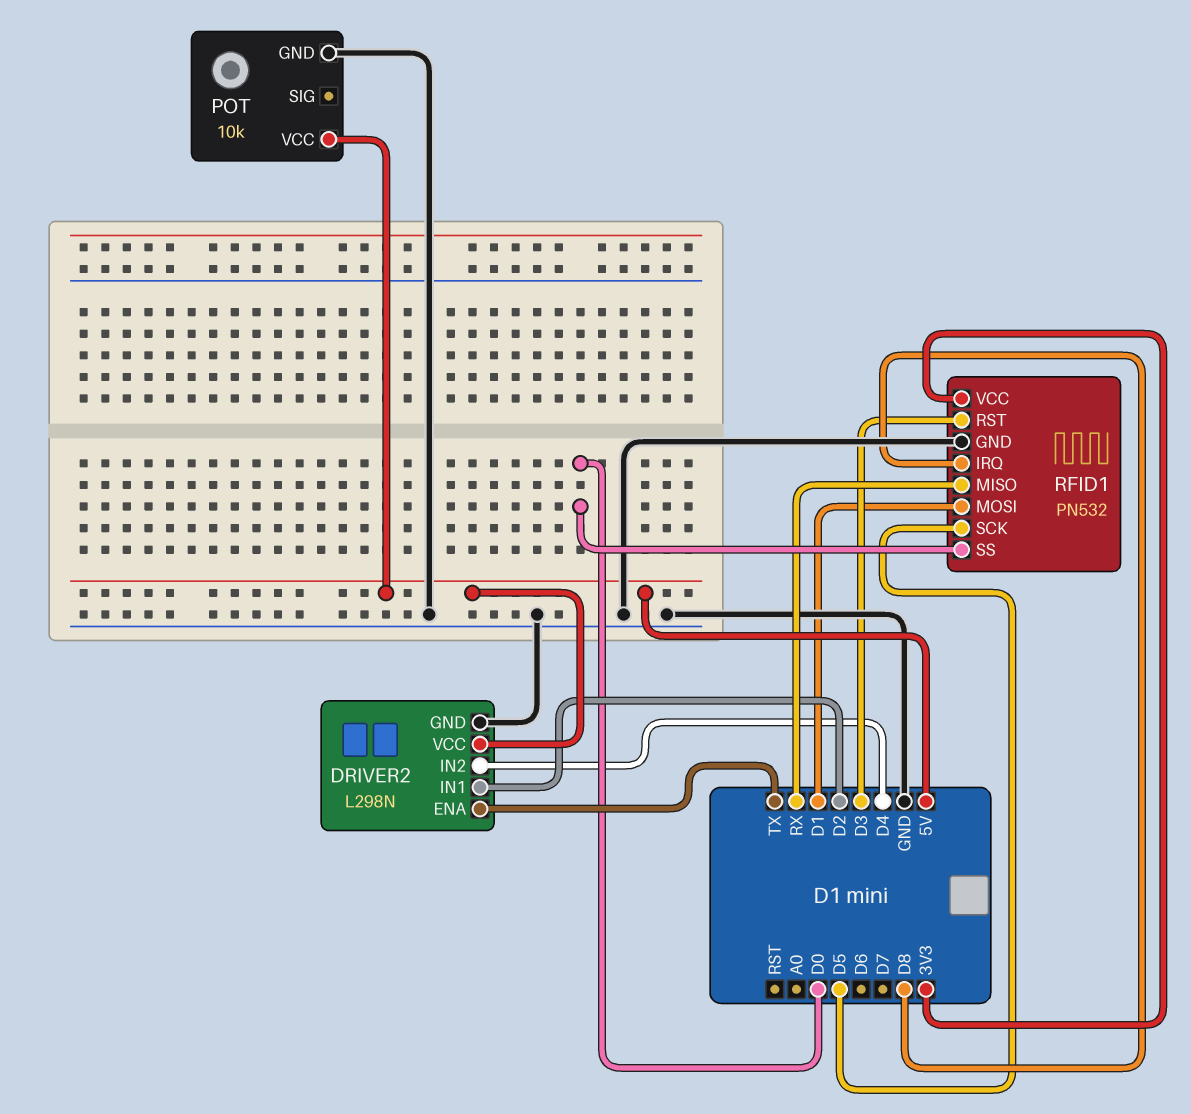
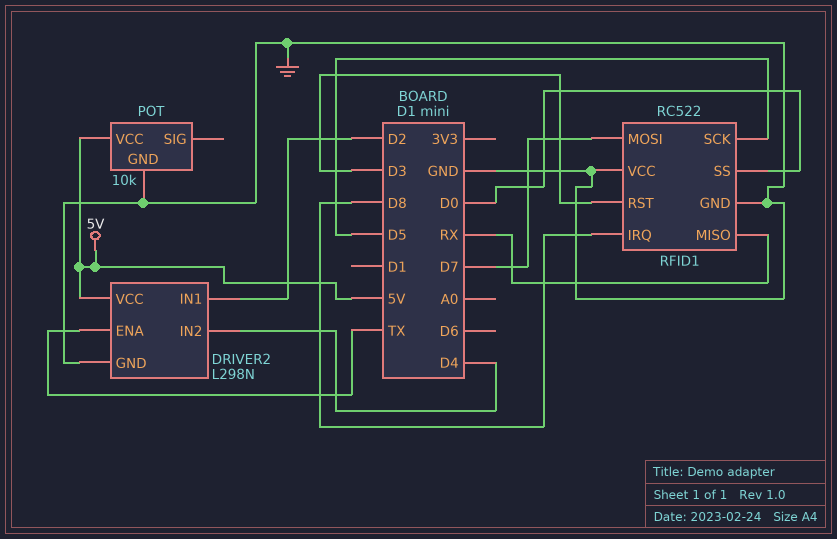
RFID1: PN532 -> RC522
RFID1 pin MOSI: D1 -> D7
RFID1 pin VCC: 3V3 -> GND

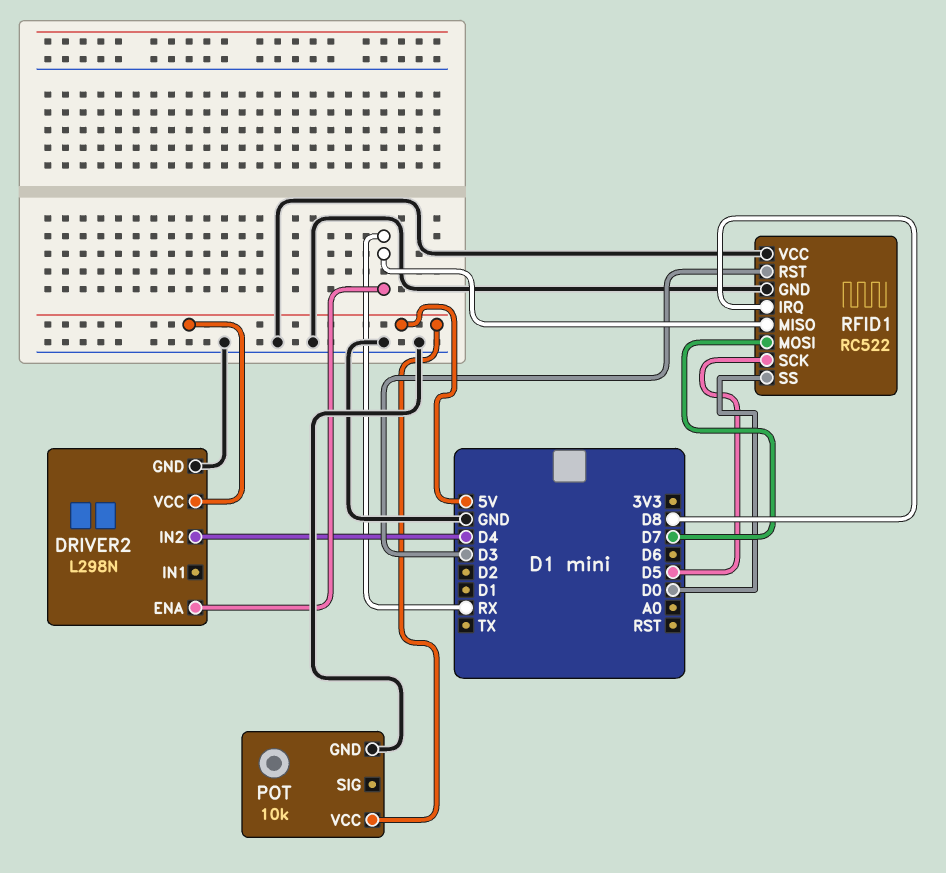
DRIVER2 pin ENA: TX -> RX
DRIVER2 pin IN1: D2 -> none

